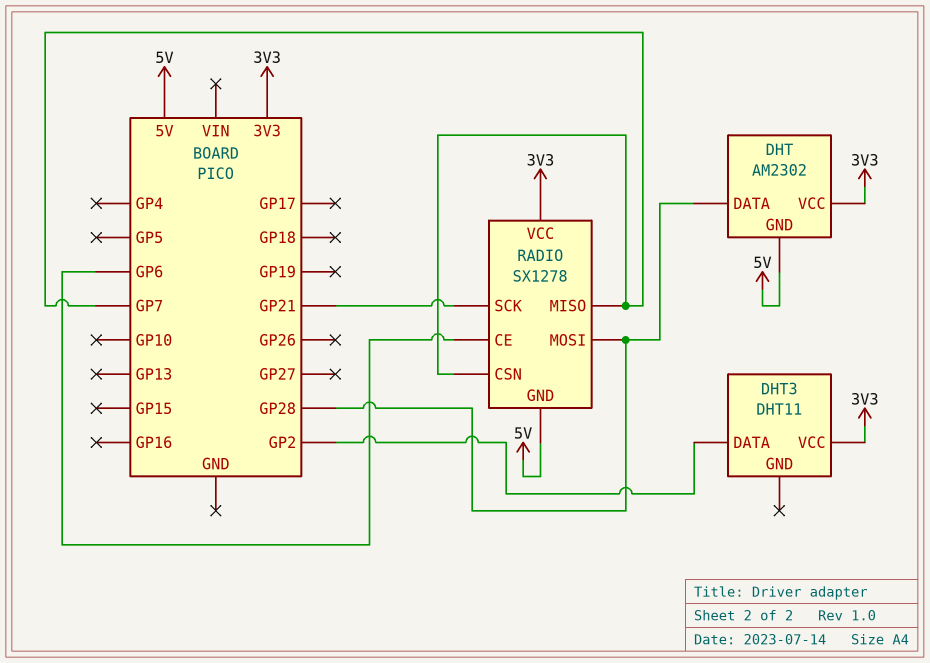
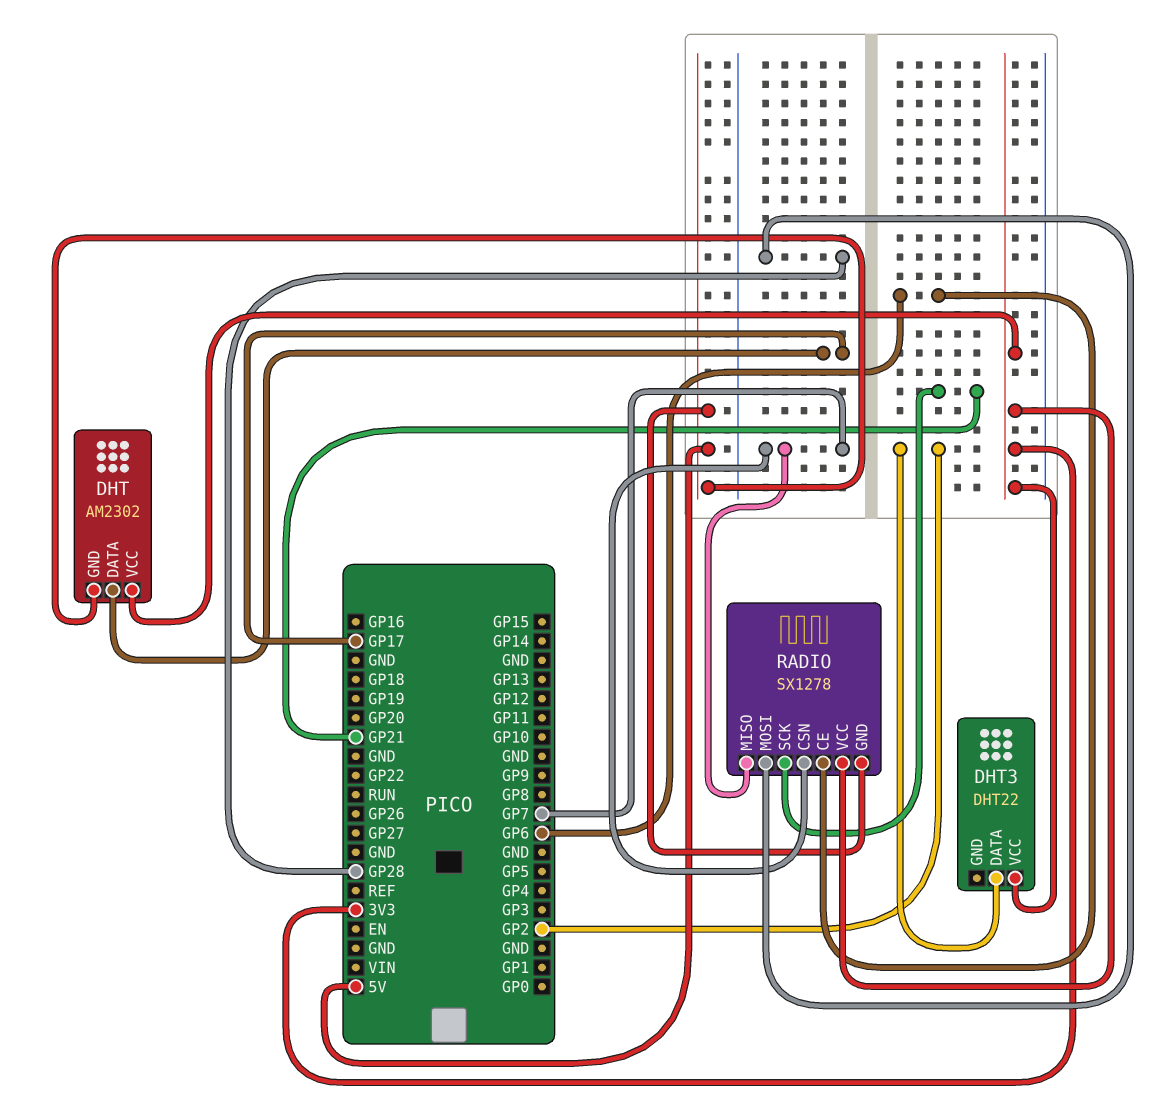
DHT pin DATA: GP28 -> GP17
DHT3: DHT11 -> DHT22

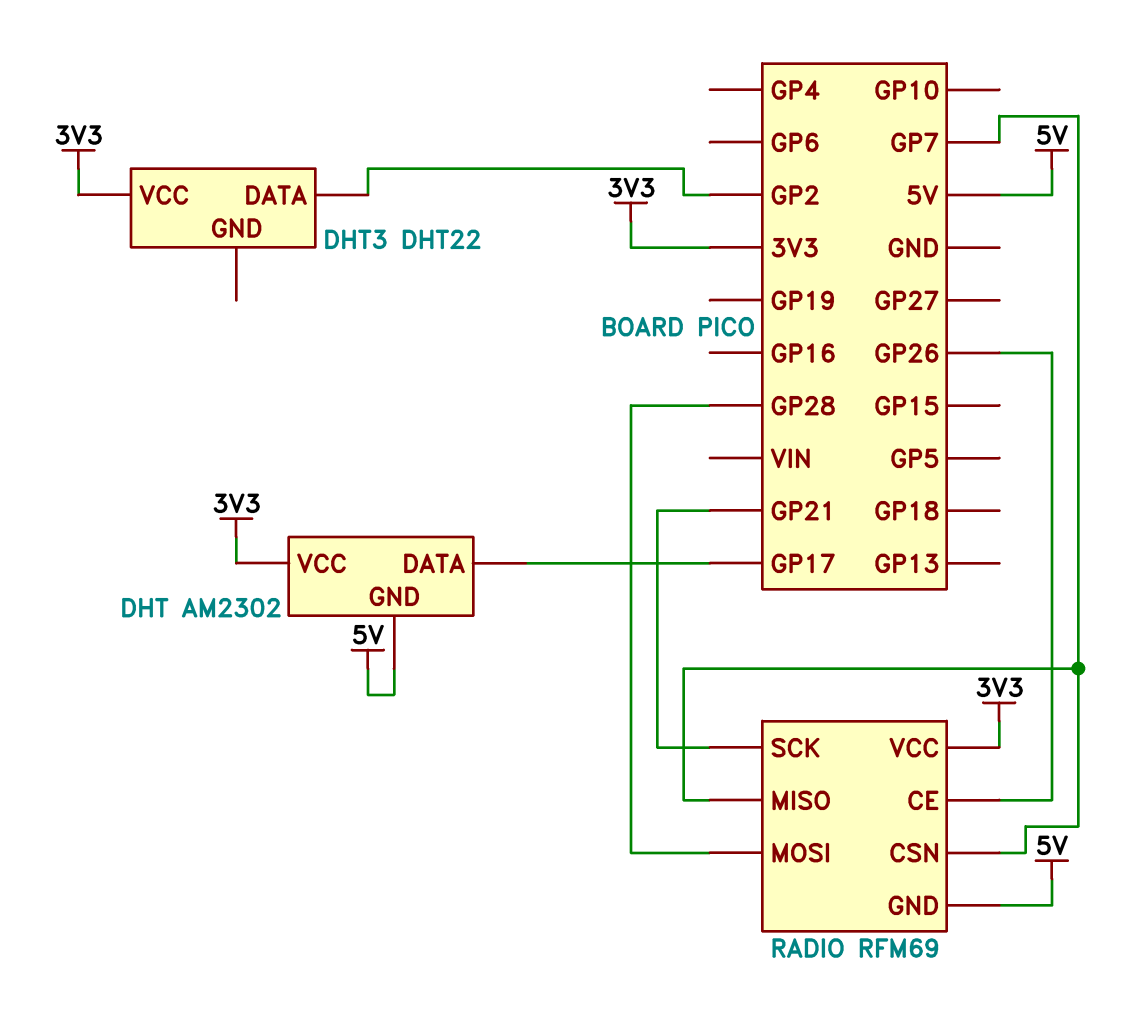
RADIO: SX1278 -> RFM69
RADIO pin CE: GP6 -> GP26

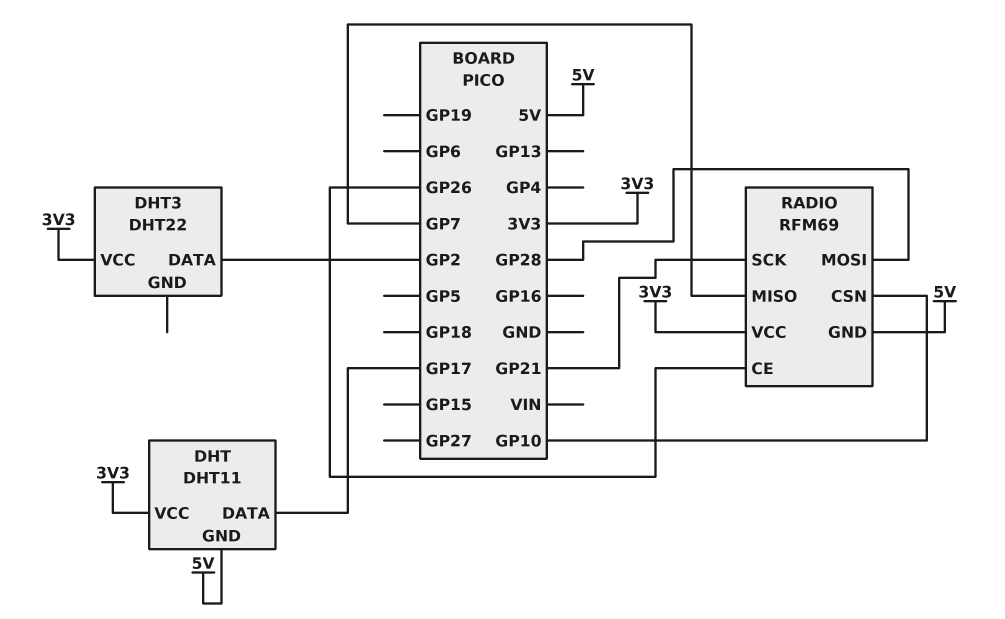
DHT: AM2302 -> DHT11
RADIO pin CSN: GP7 -> GP10

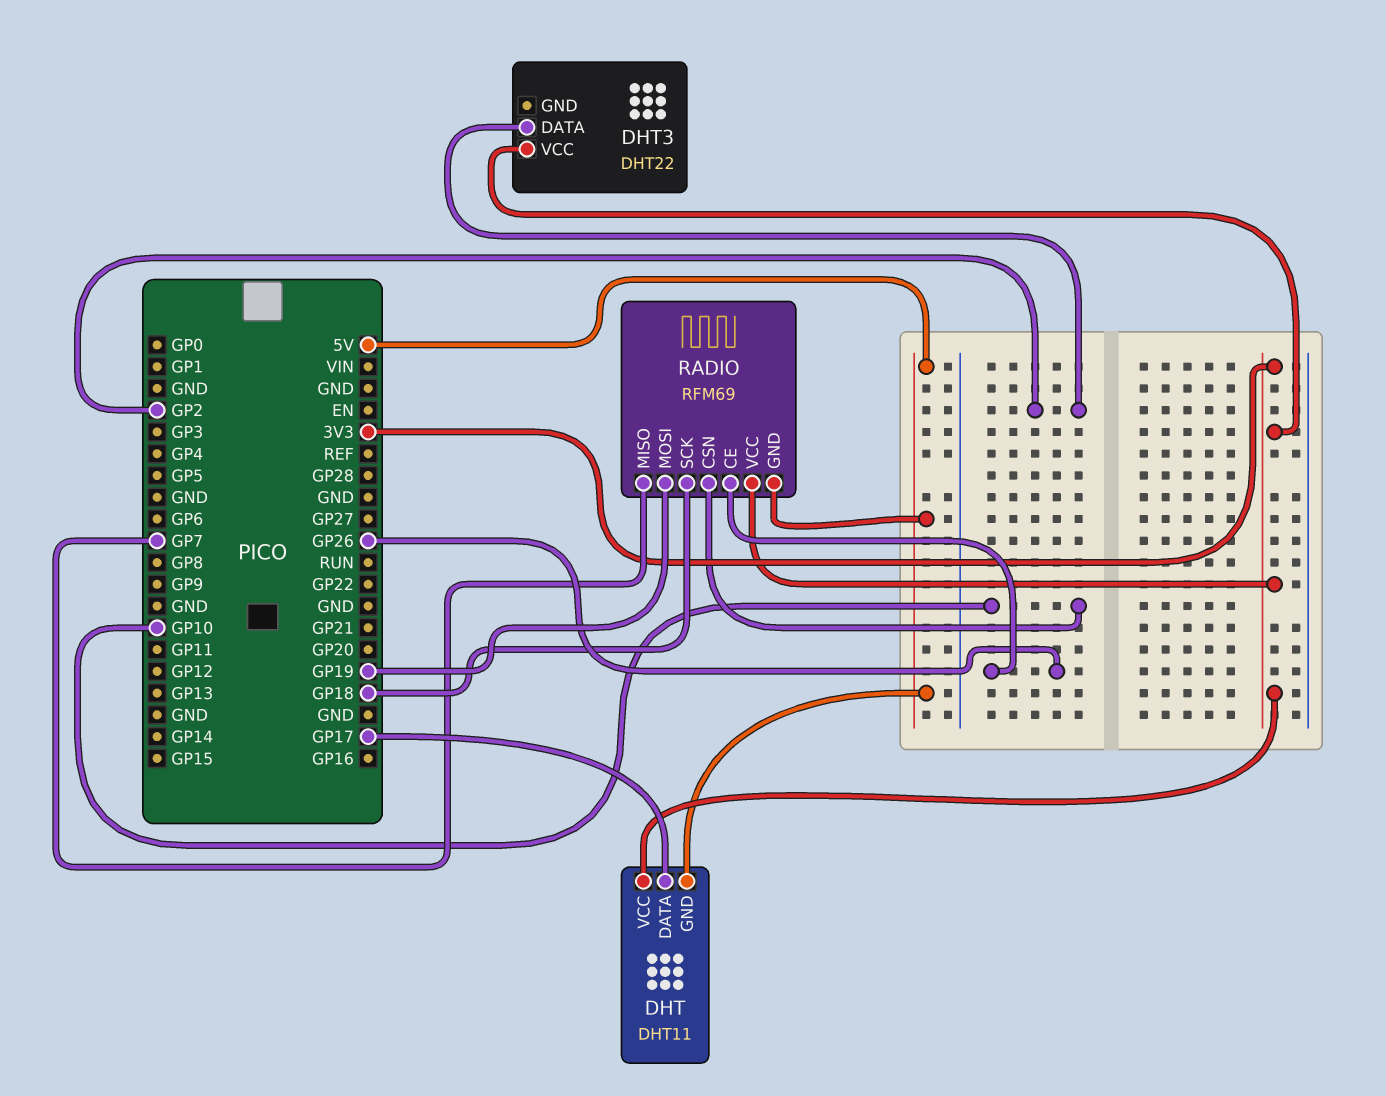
RADIO pin MOSI: GP28 -> GP19
RADIO pin SCK: GP21 -> GP18

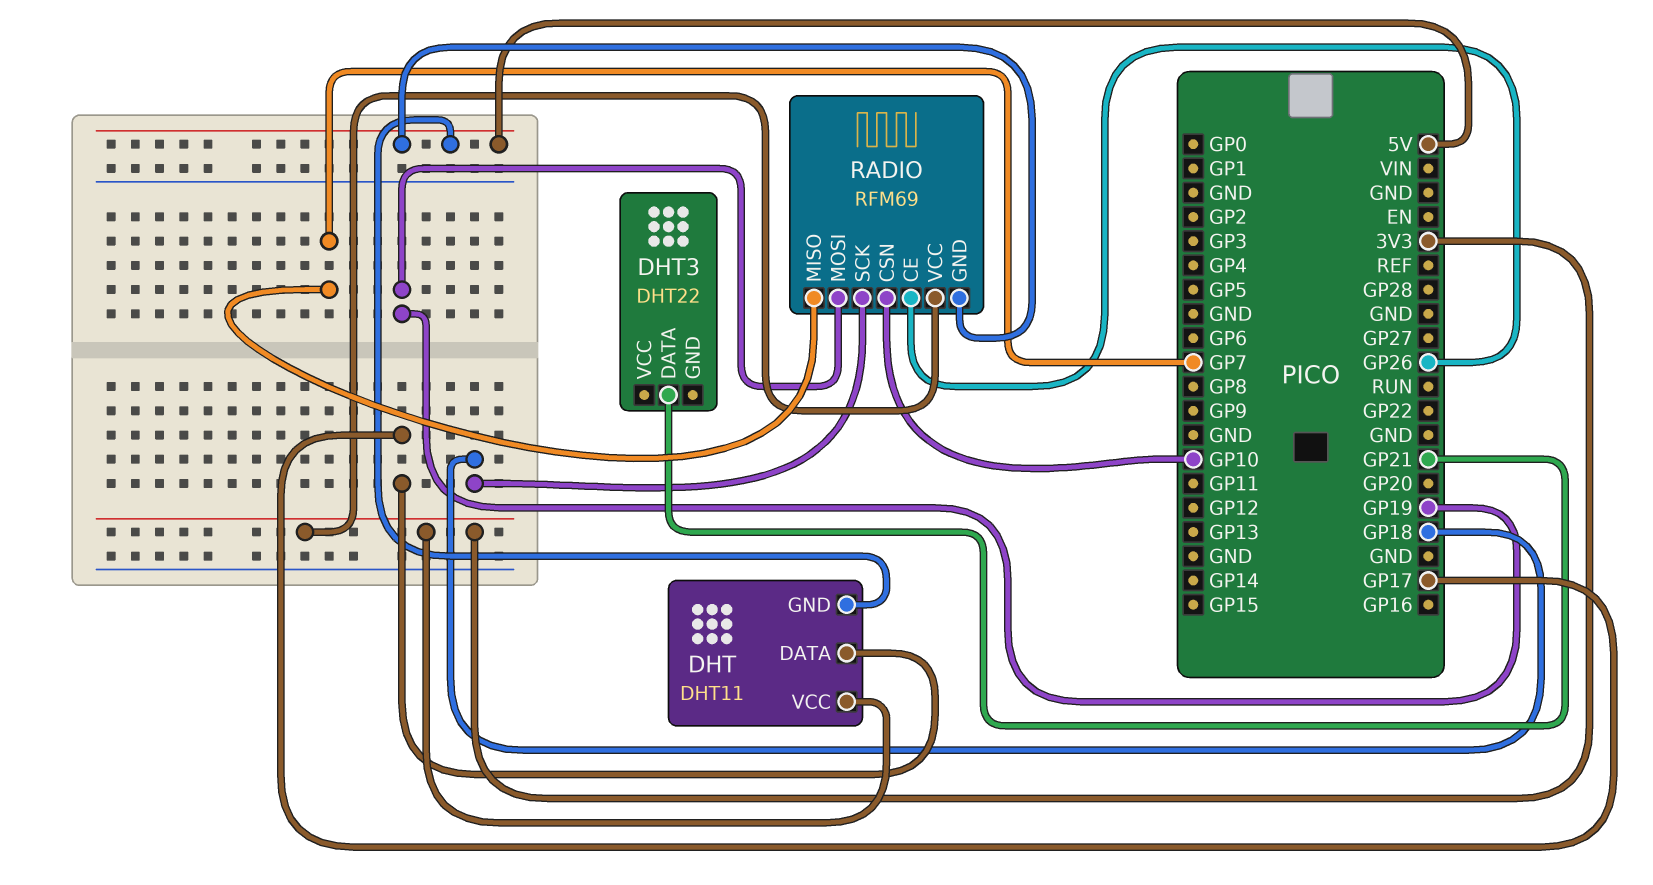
DHT3 pin DATA: GP2 -> GP21
DHT3 pin VCC: 3V3 -> none

